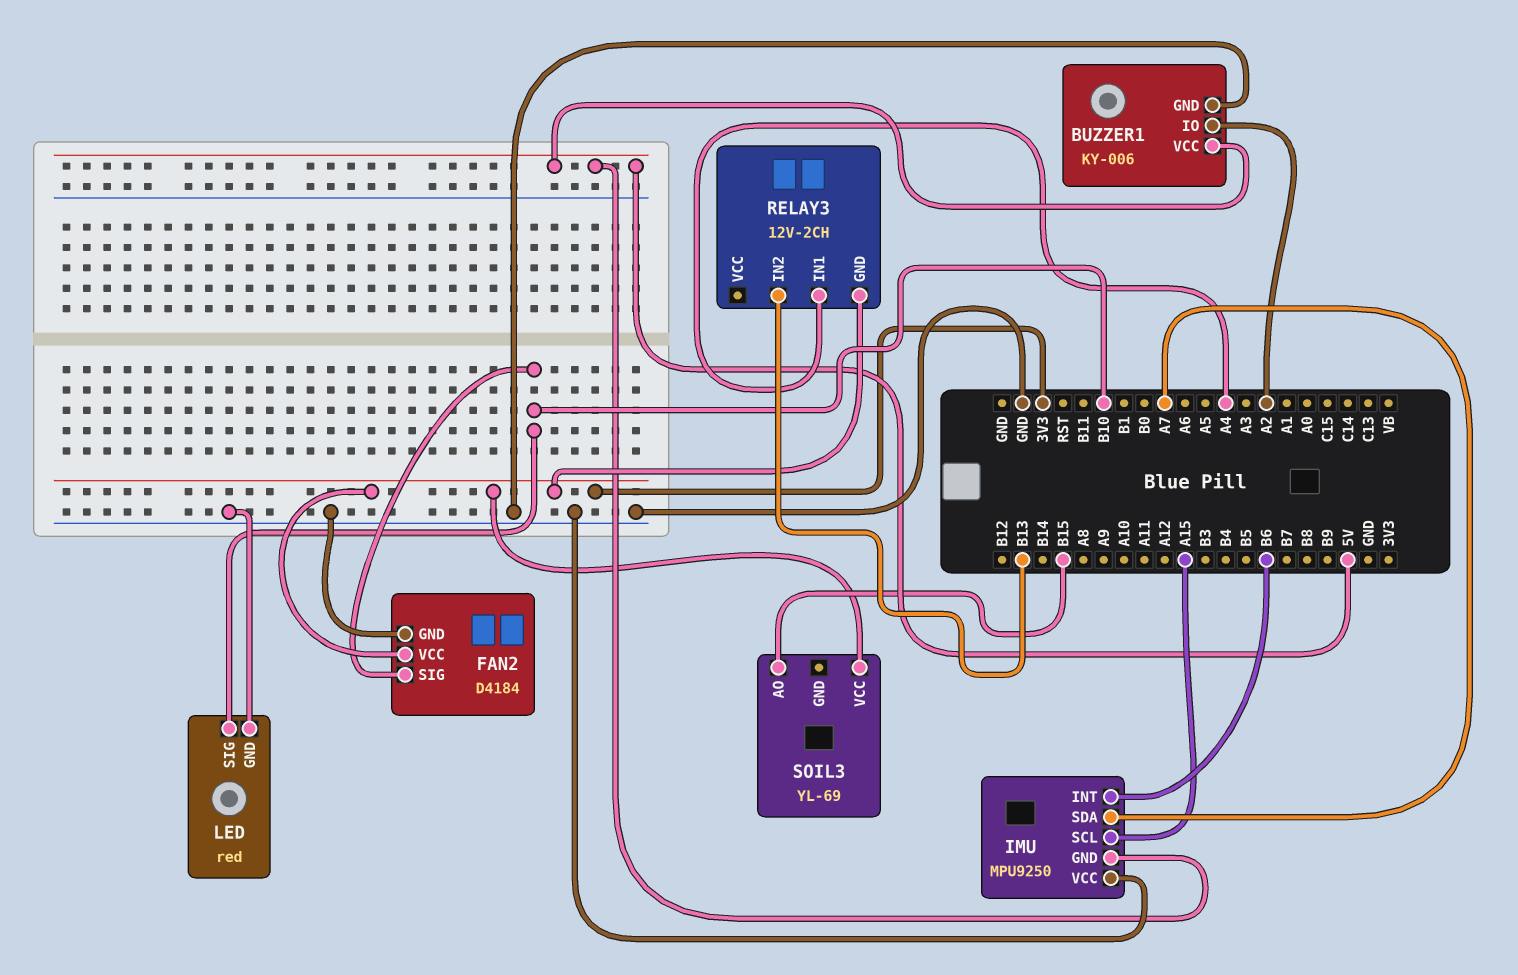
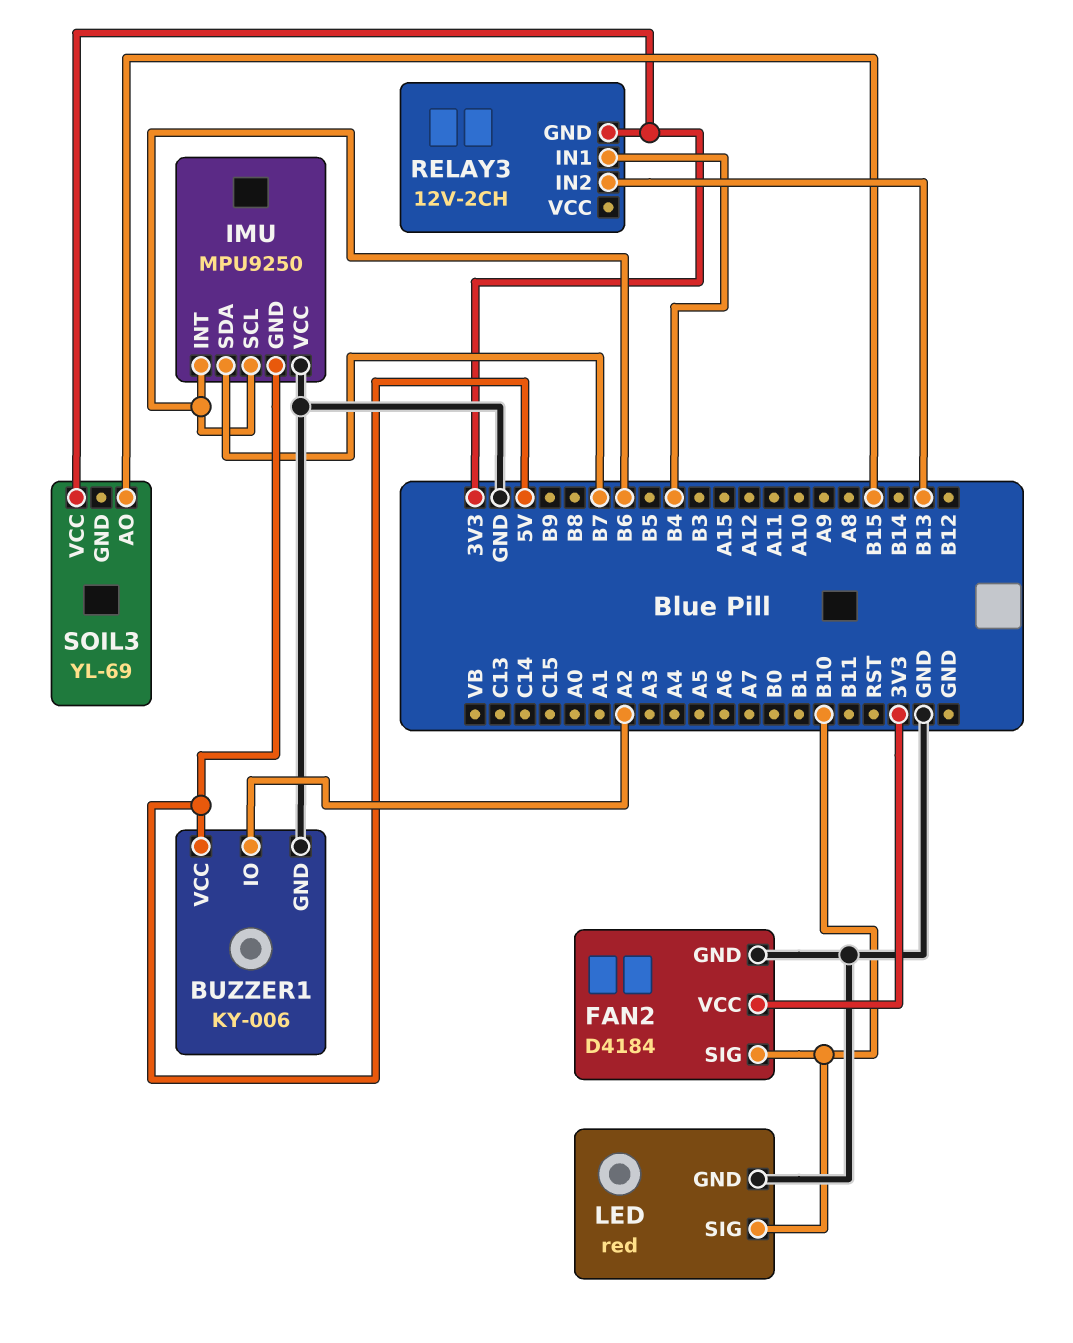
IMU pin SCL: A15 -> B6
IMU pin SDA: A7 -> B7
RELAY3 pin IN1: A4 -> B4

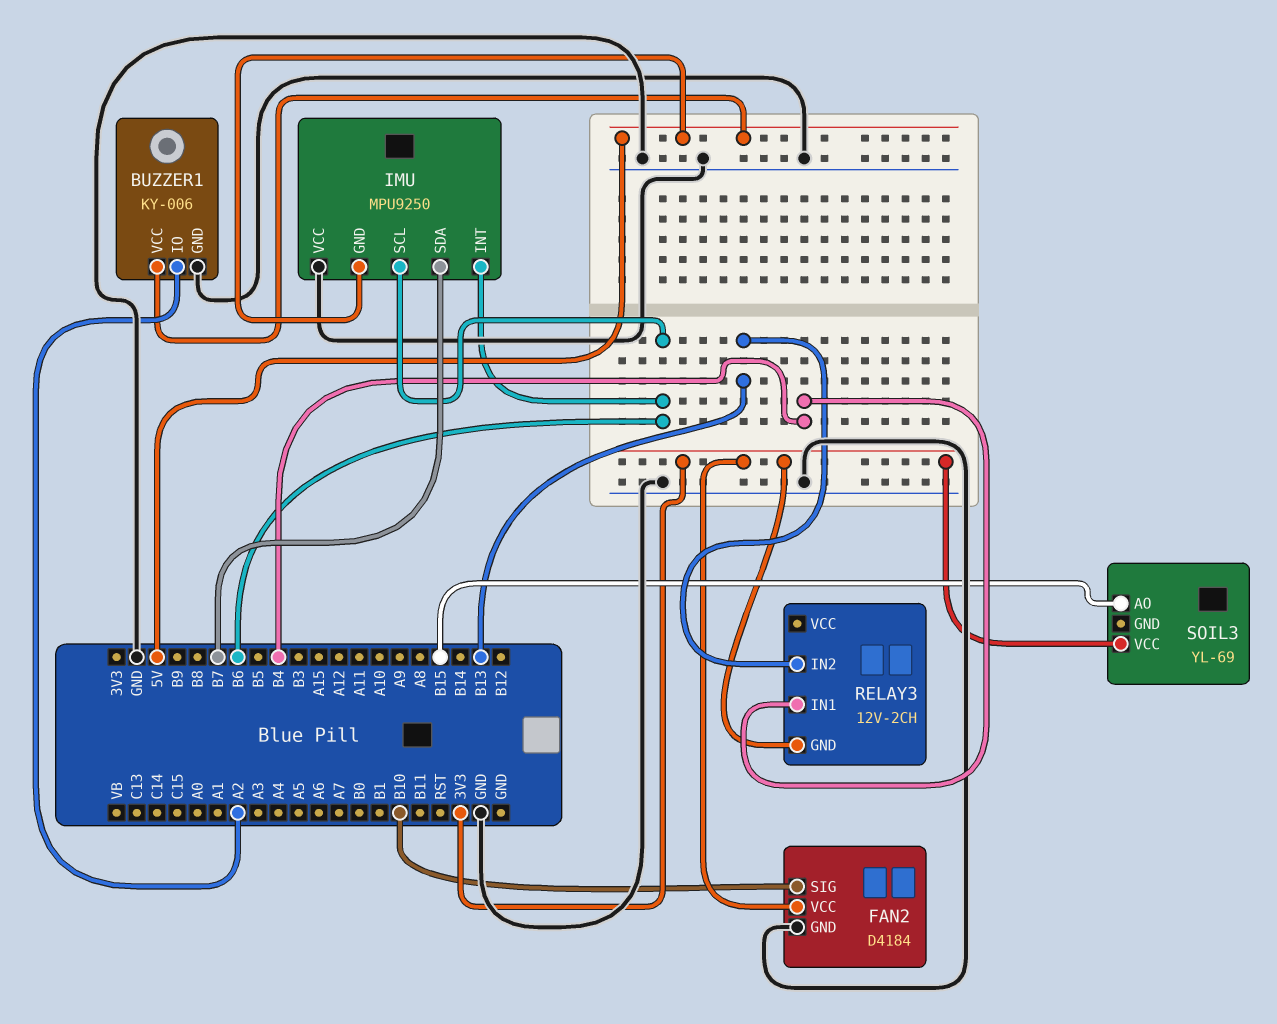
LED: red -> none
LED pin GND: GND -> none
LED pin SIG: B10 -> none

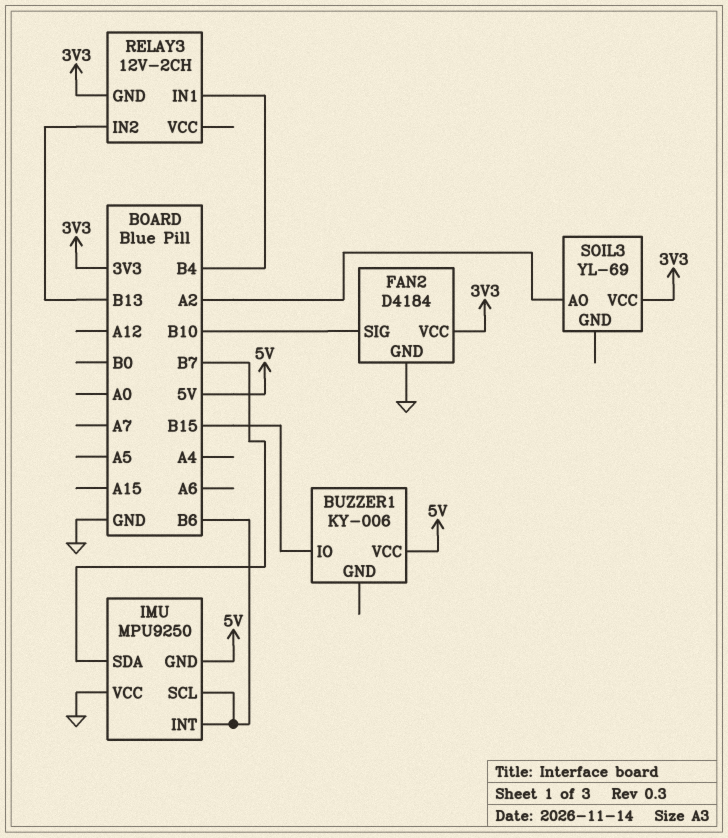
BUZZER1 pin GND: GND -> none
BUZZER1 pin IO: A2 -> B15
SOIL3 pin AO: B15 -> A2

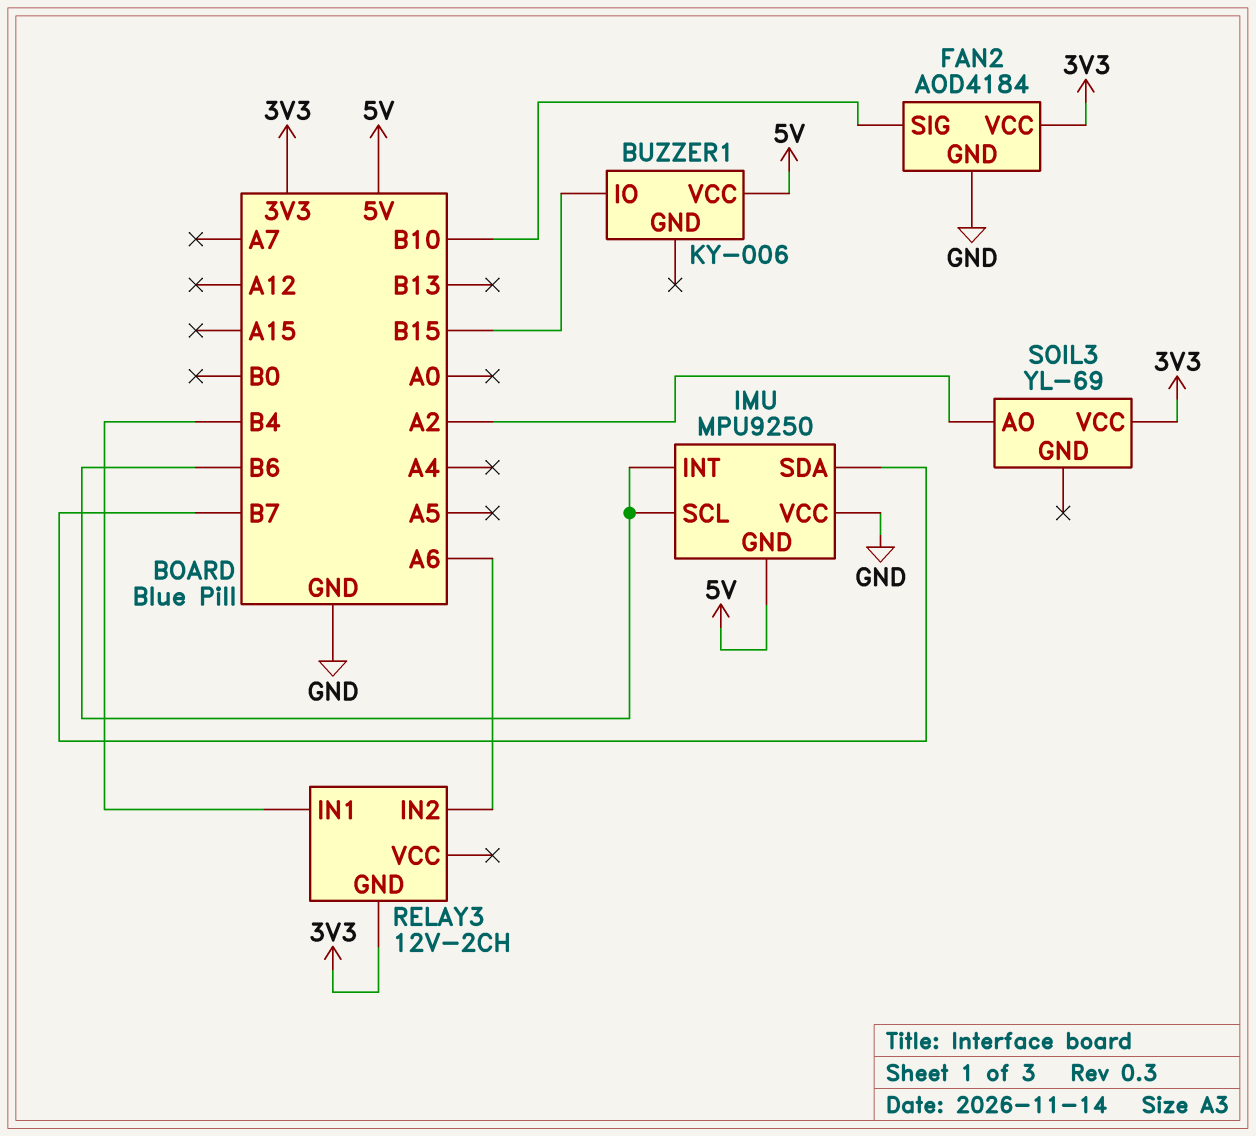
FAN2: D4184 -> AOD4184
RELAY3 pin IN2: B13 -> A6

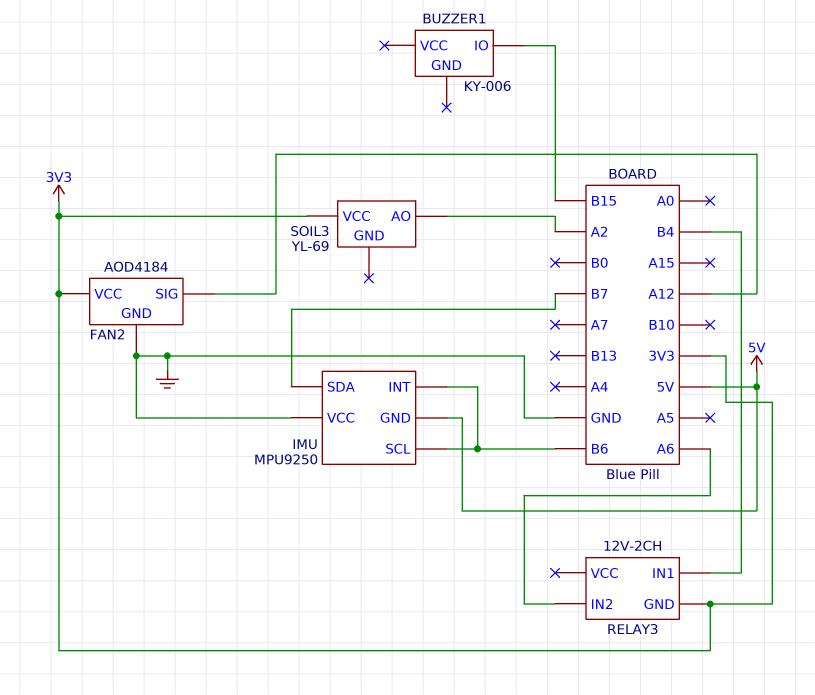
BUZZER1 pin VCC: 5V -> none
FAN2 pin SIG: B10 -> A12

